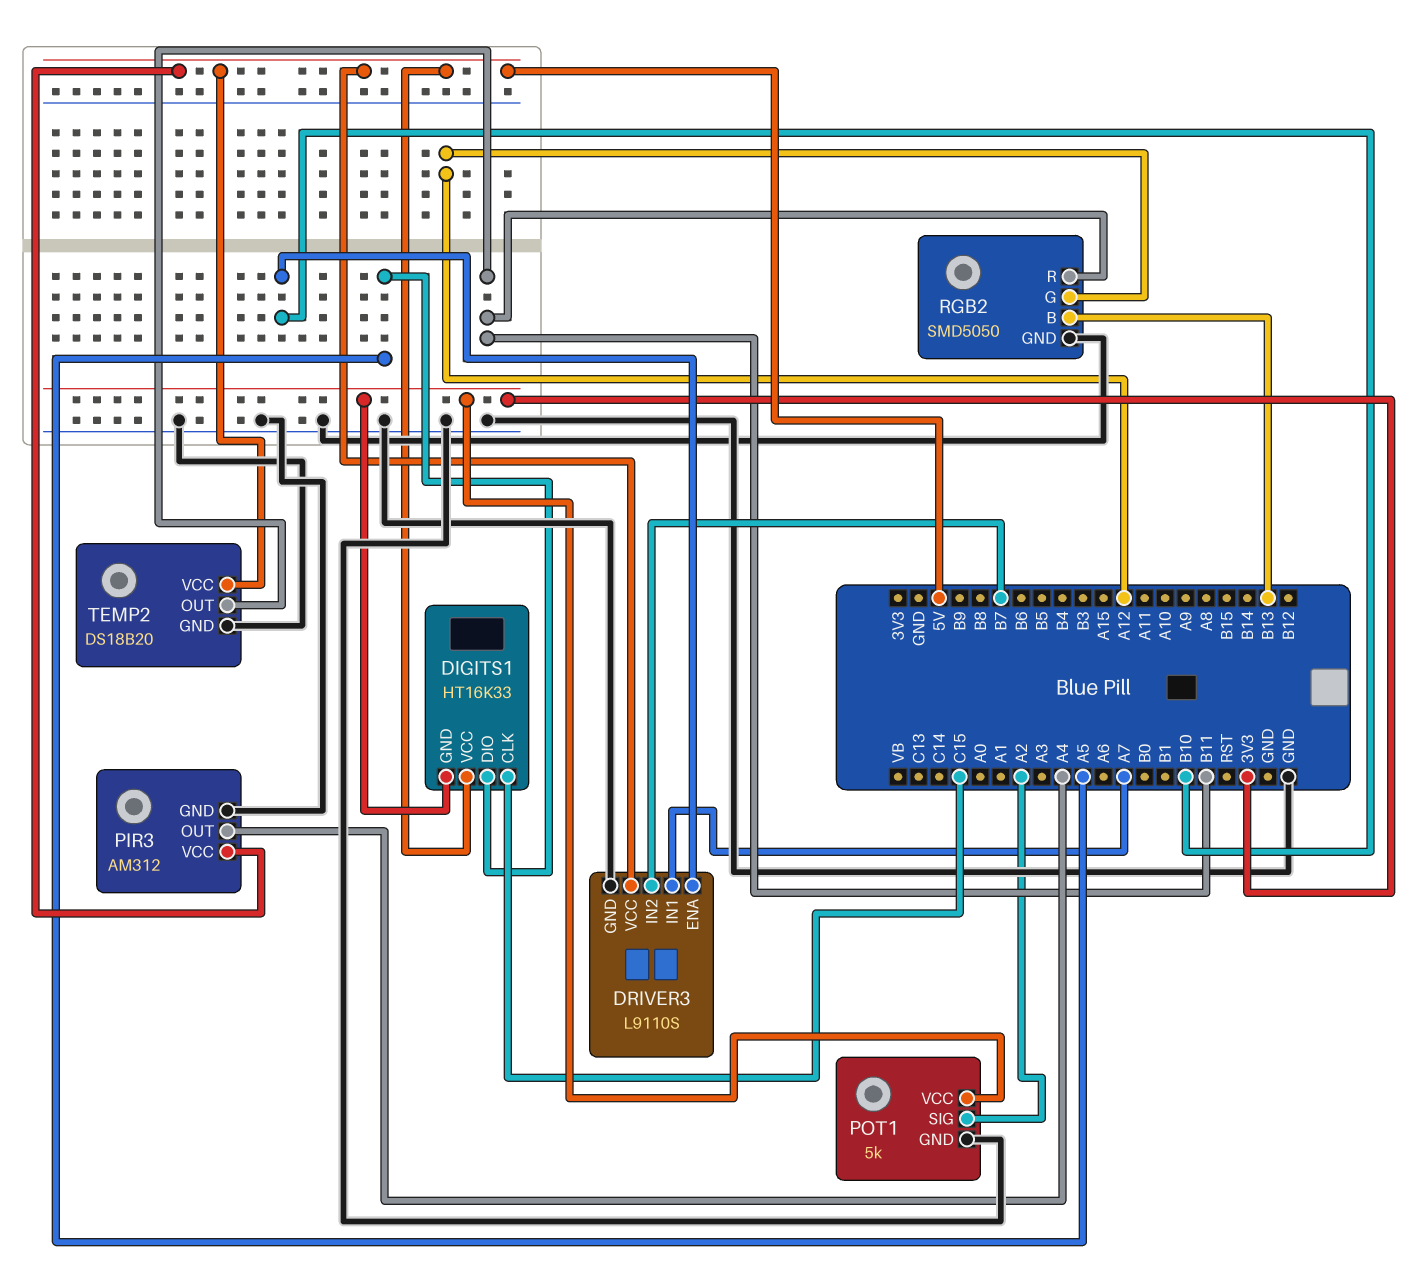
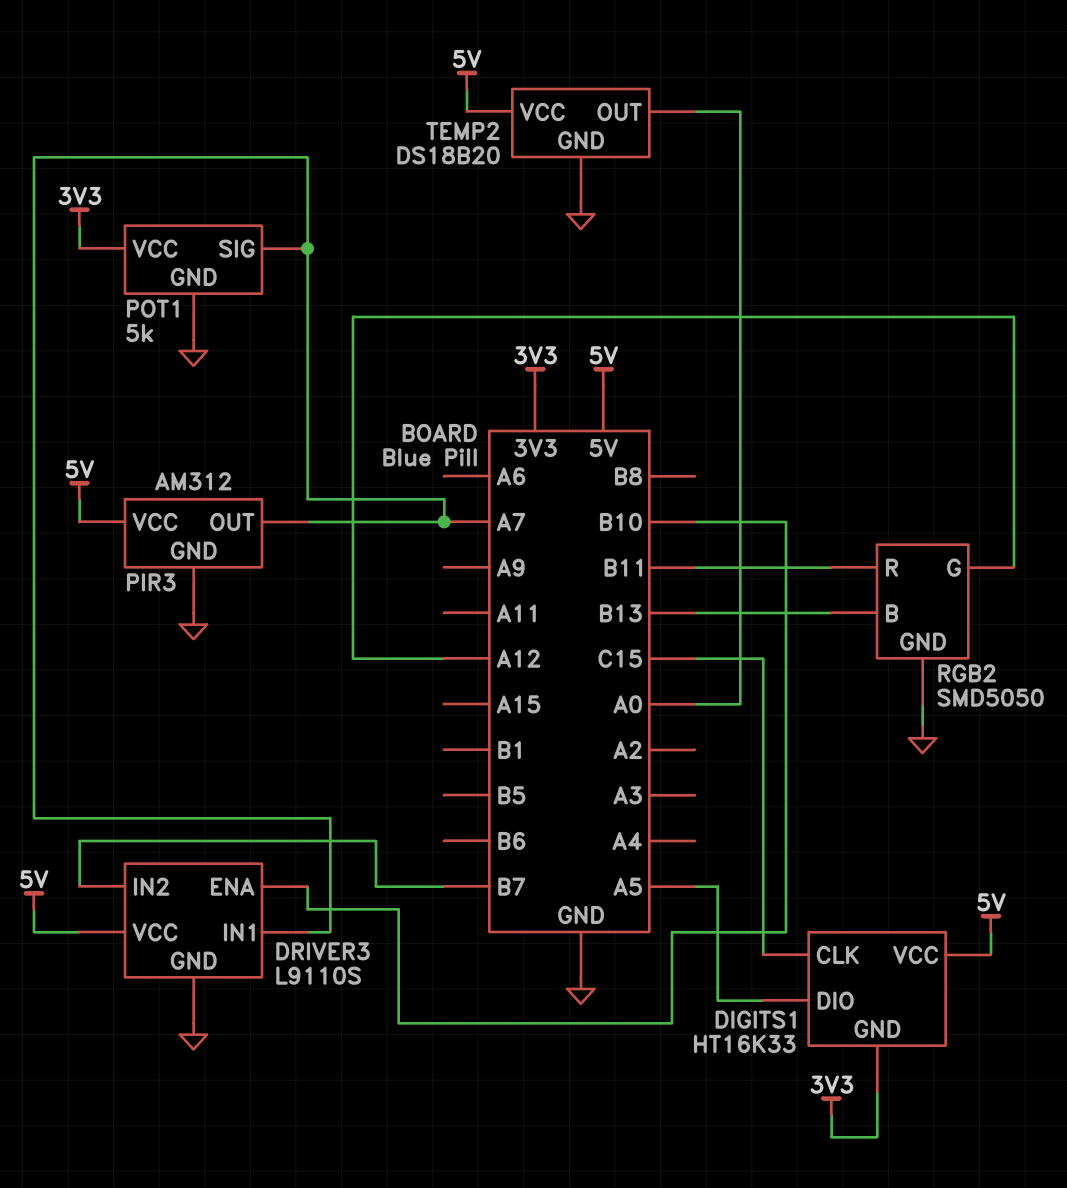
PIR3 pin OUT: A4 -> A7
POT1 pin SIG: A2 -> A7
TEMP2 pin OUT: B11 -> A0

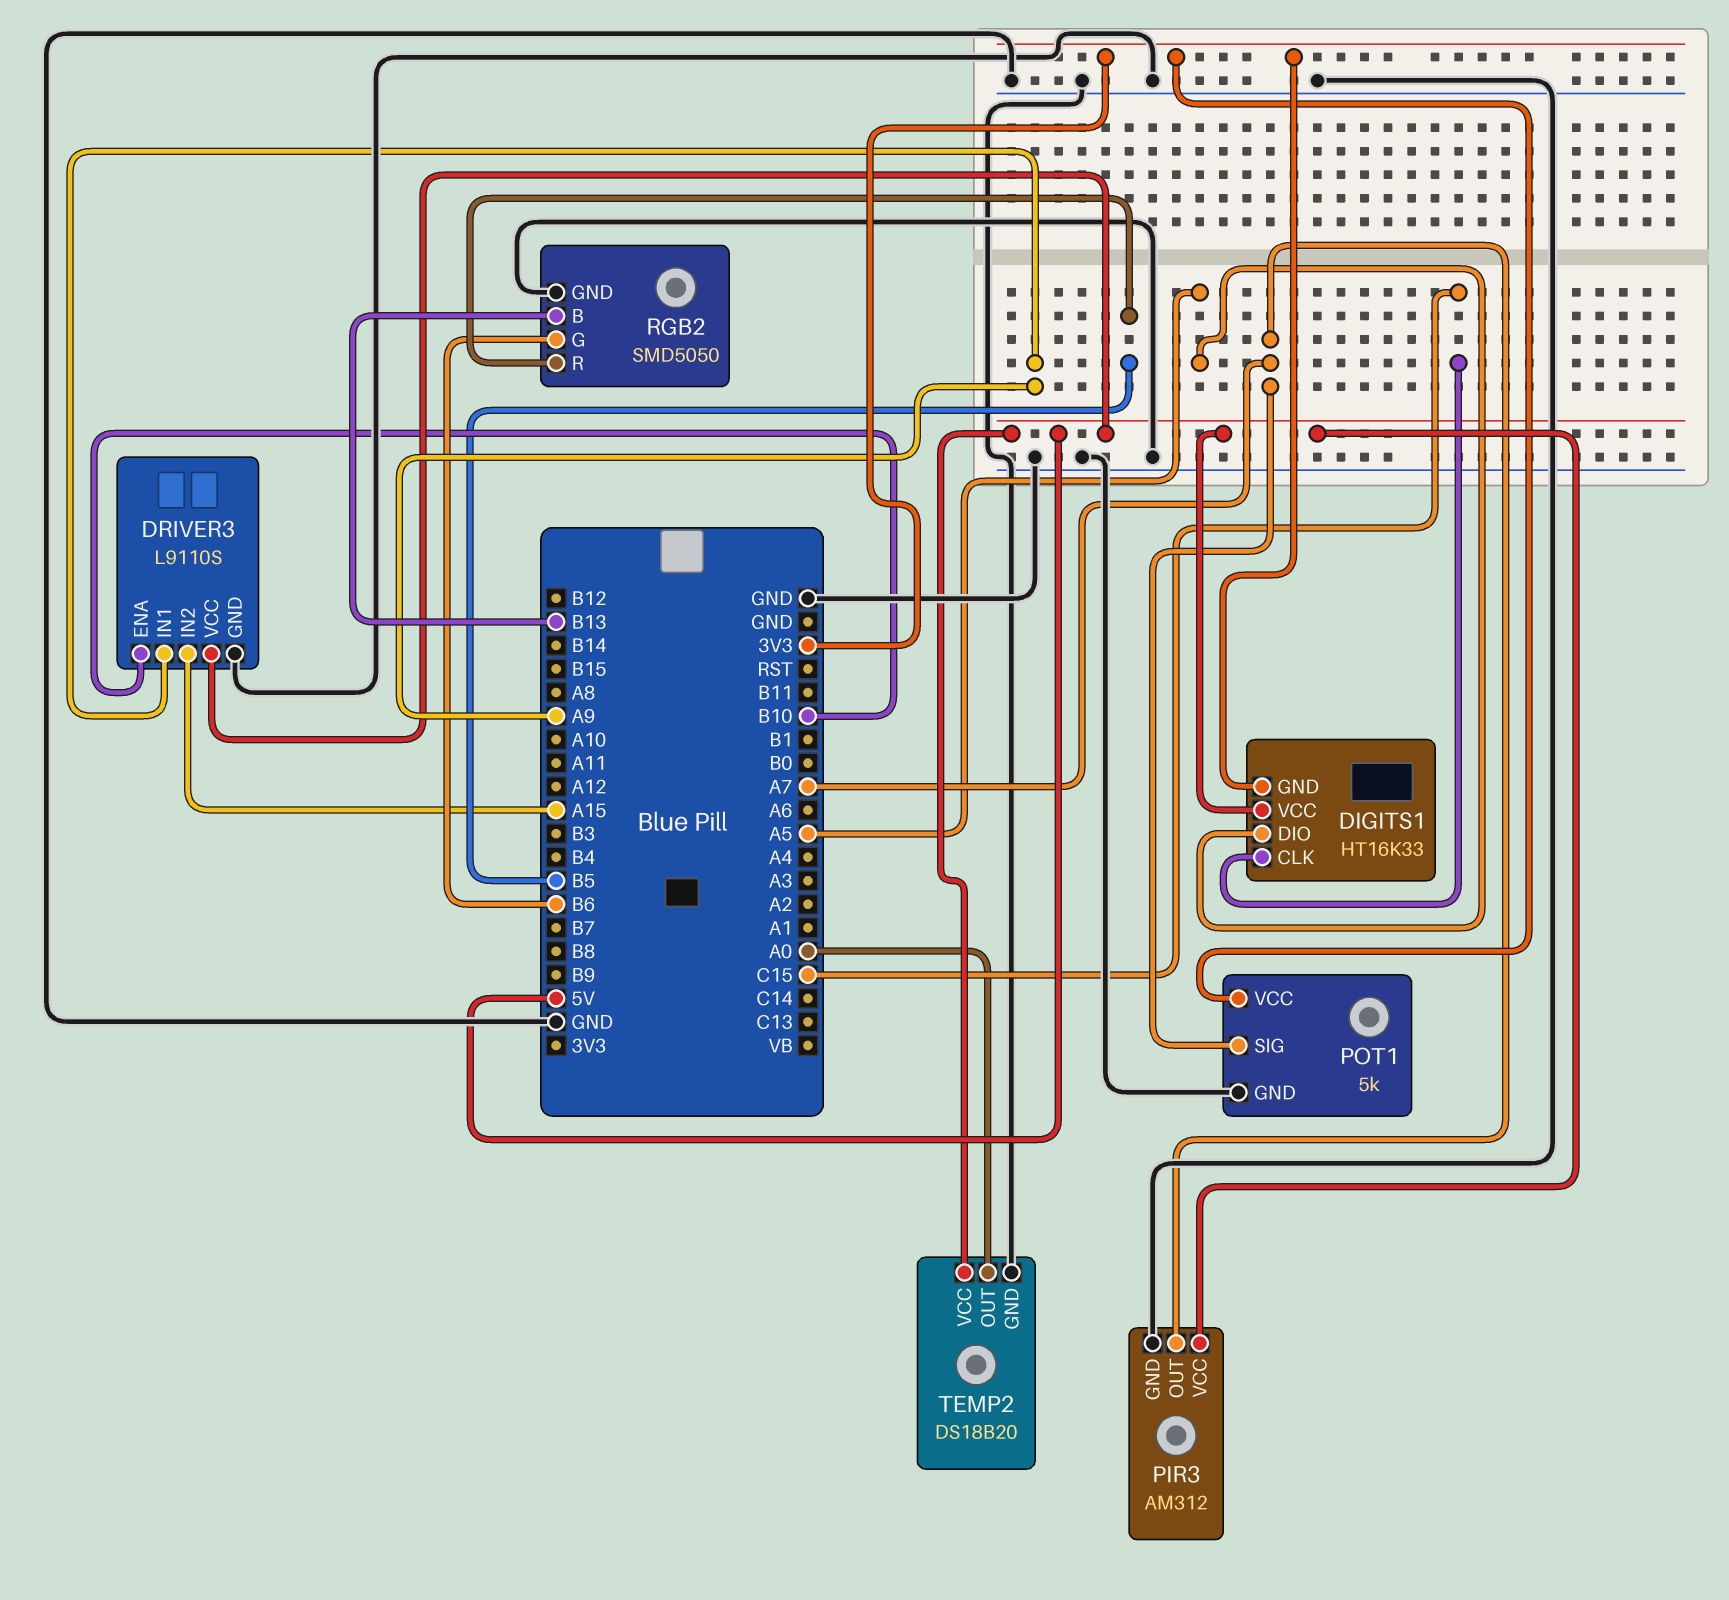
DRIVER3 pin IN1: A7 -> A9
DRIVER3 pin IN2: B7 -> A15
RGB2 pin G: A12 -> B6
RGB2 pin R: B11 -> B5

